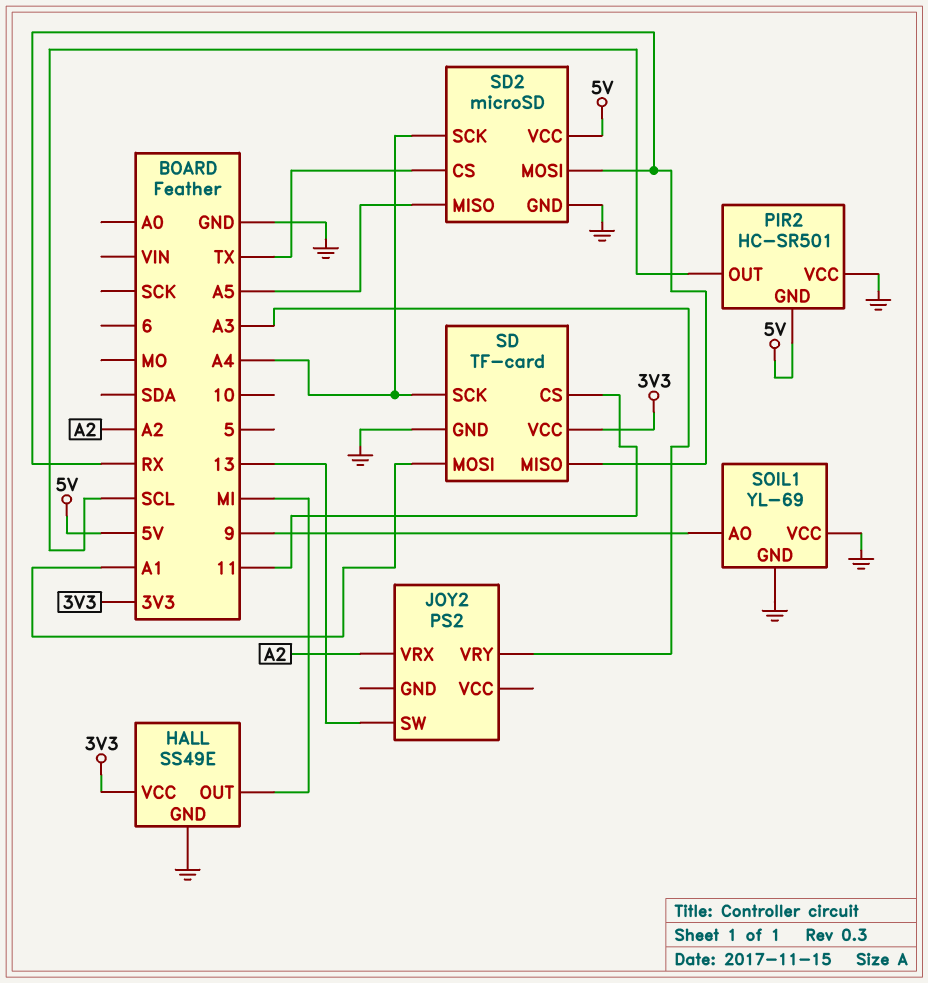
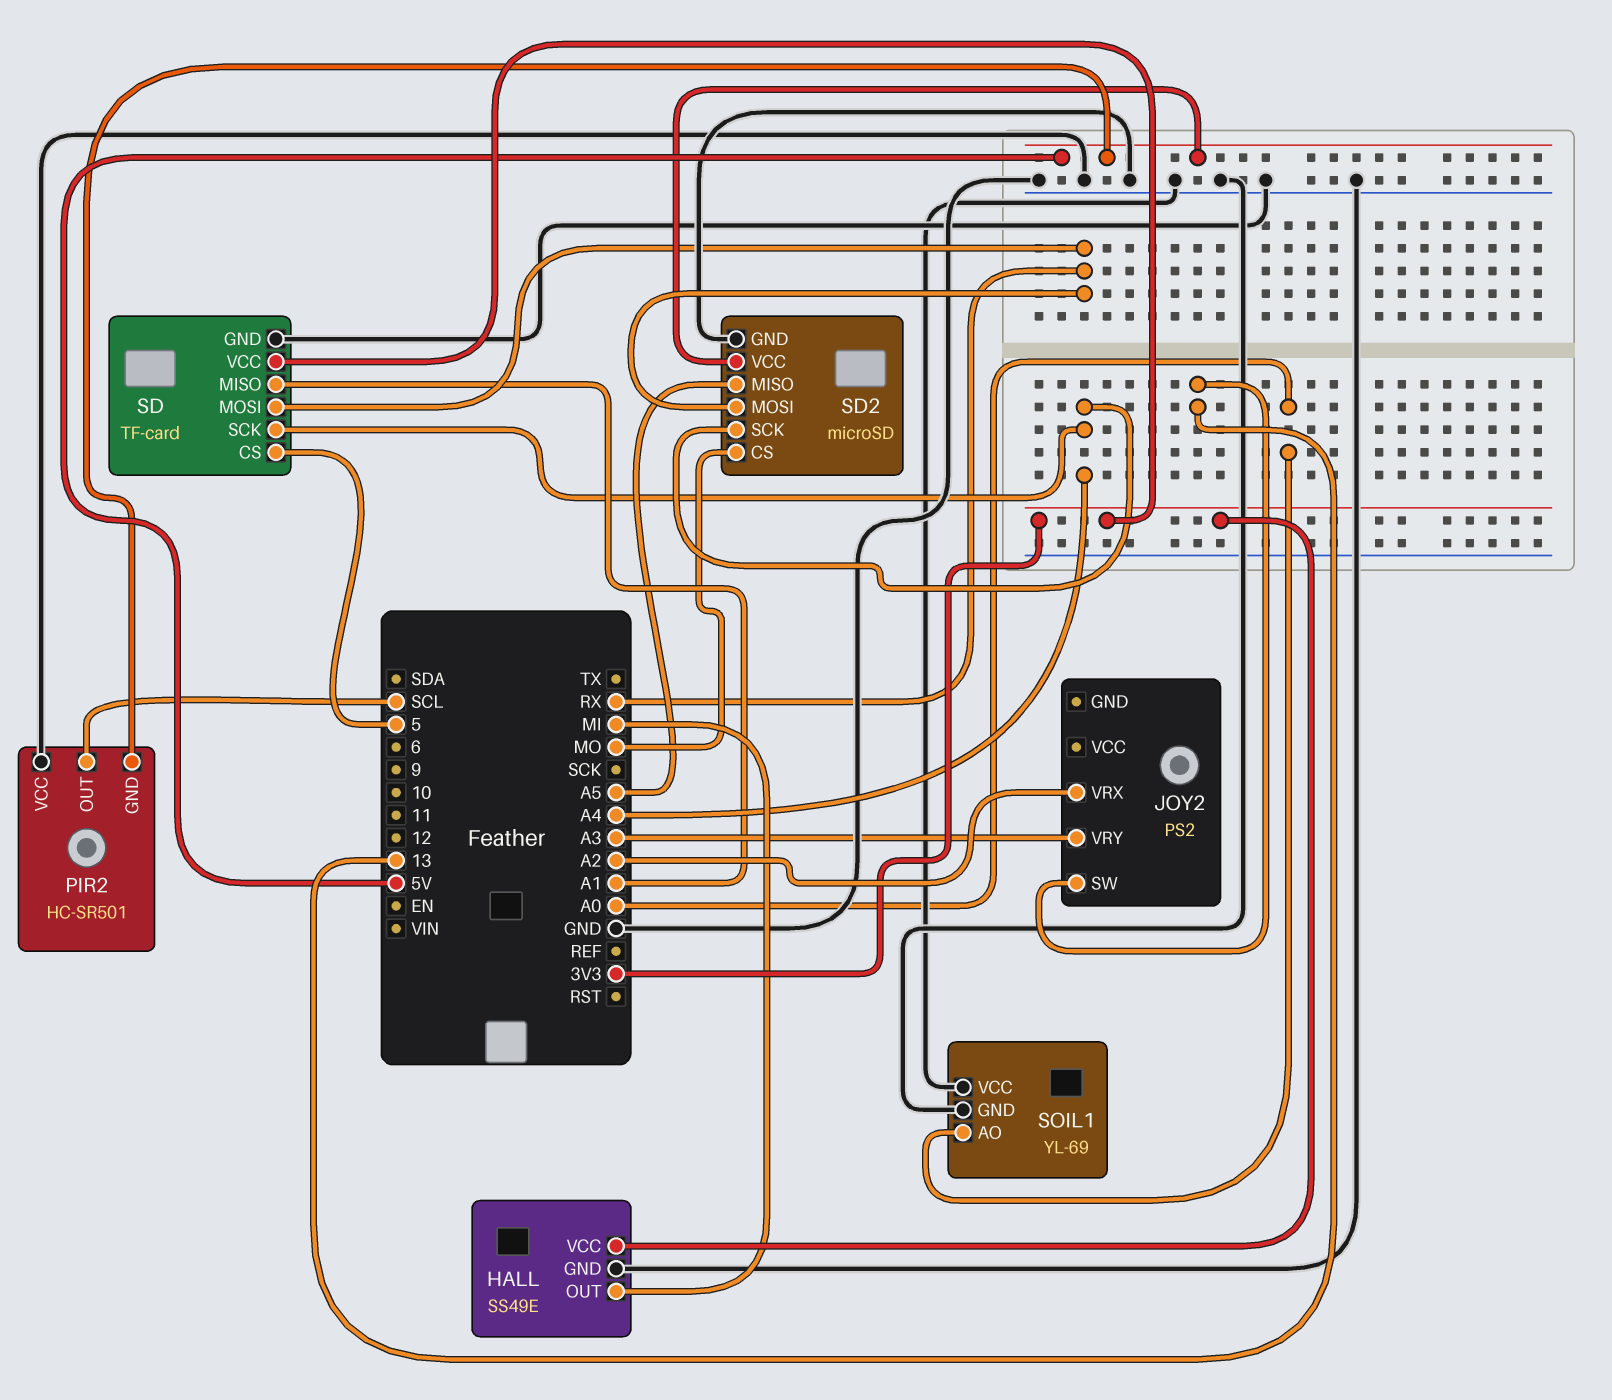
SD pin CS: 11 -> 5
SD pin MISO: RX -> A1
SD pin MOSI: A1 -> RX
SD2 pin CS: TX -> MO
SOIL1 pin AO: 9 -> A0

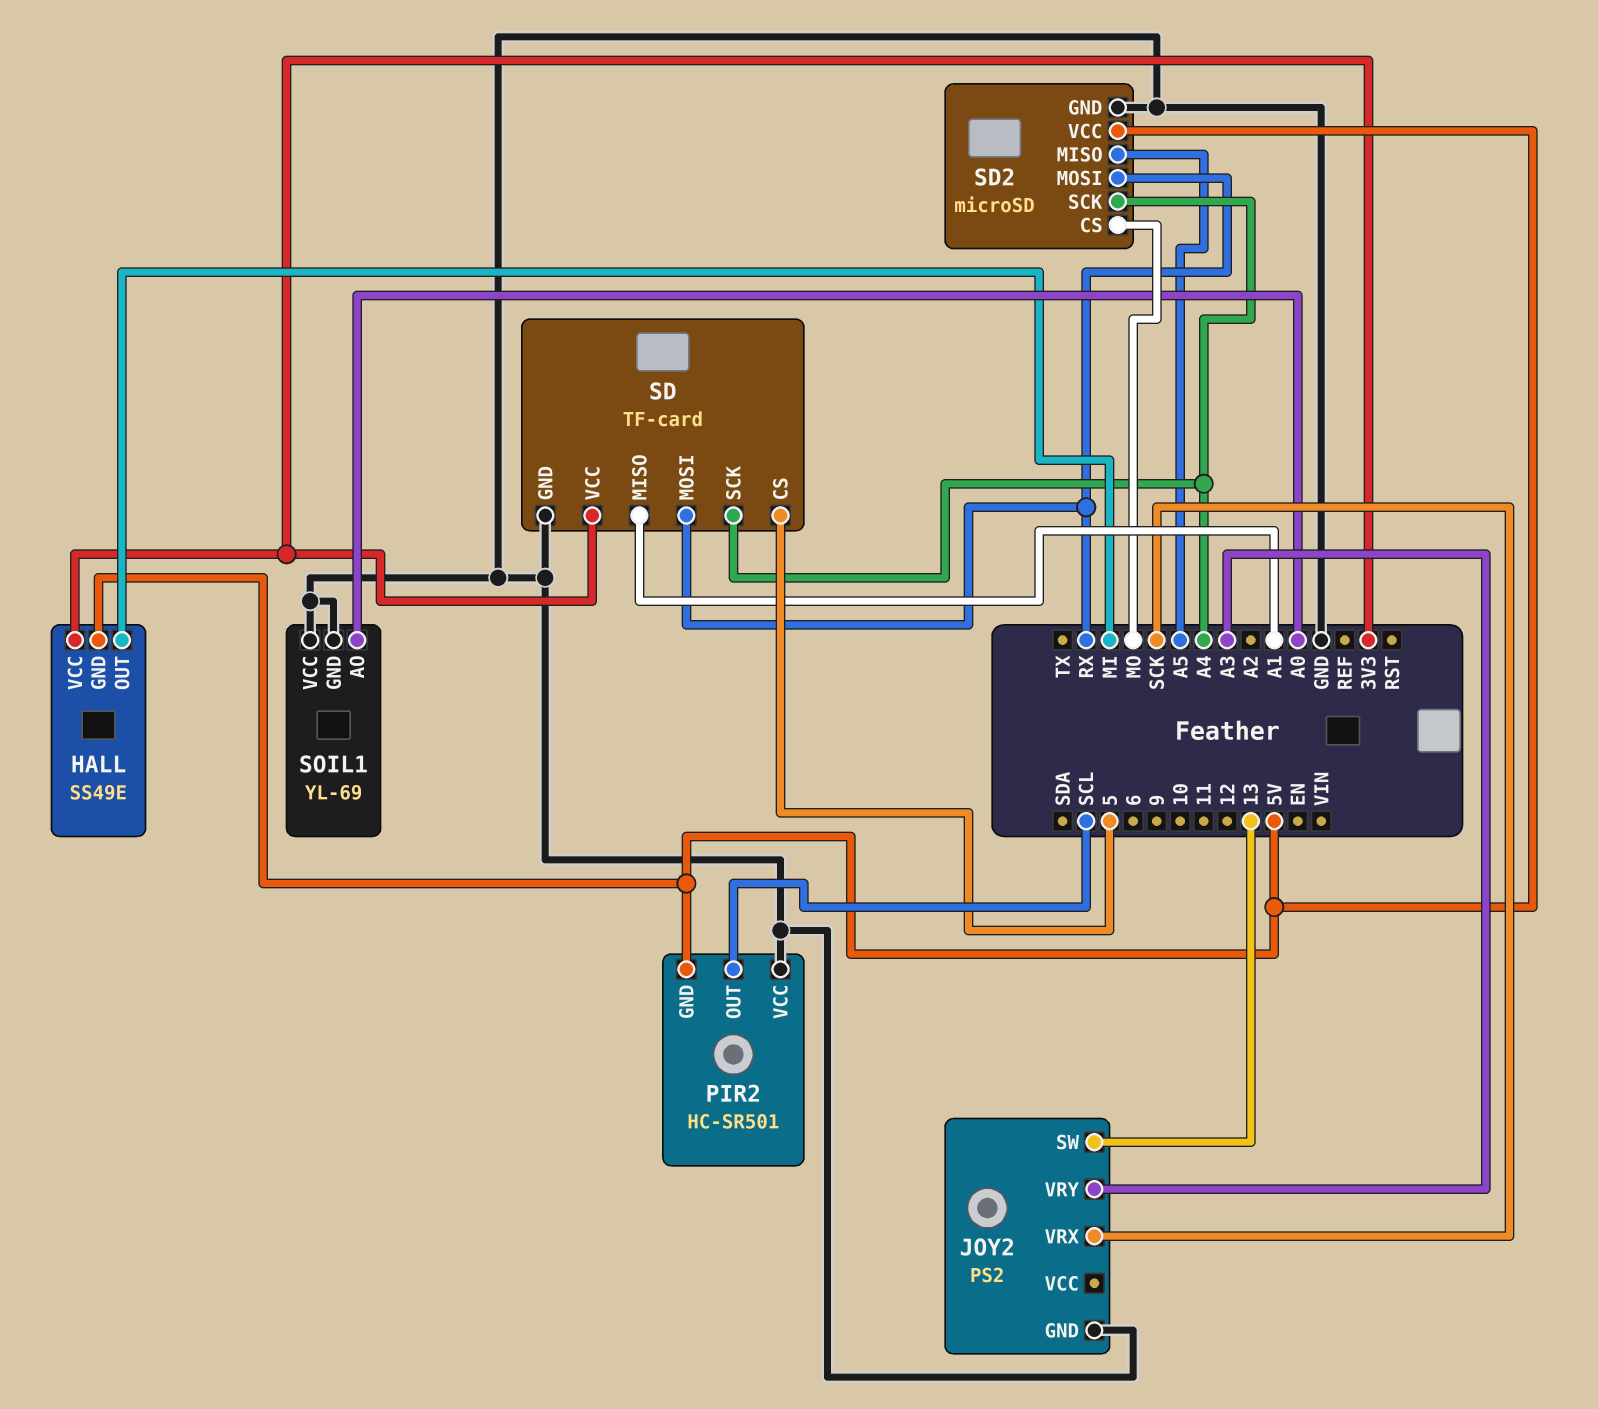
HALL pin GND: GND -> 5V
JOY2 pin GND: none -> GND
JOY2 pin VRX: A2 -> SCK

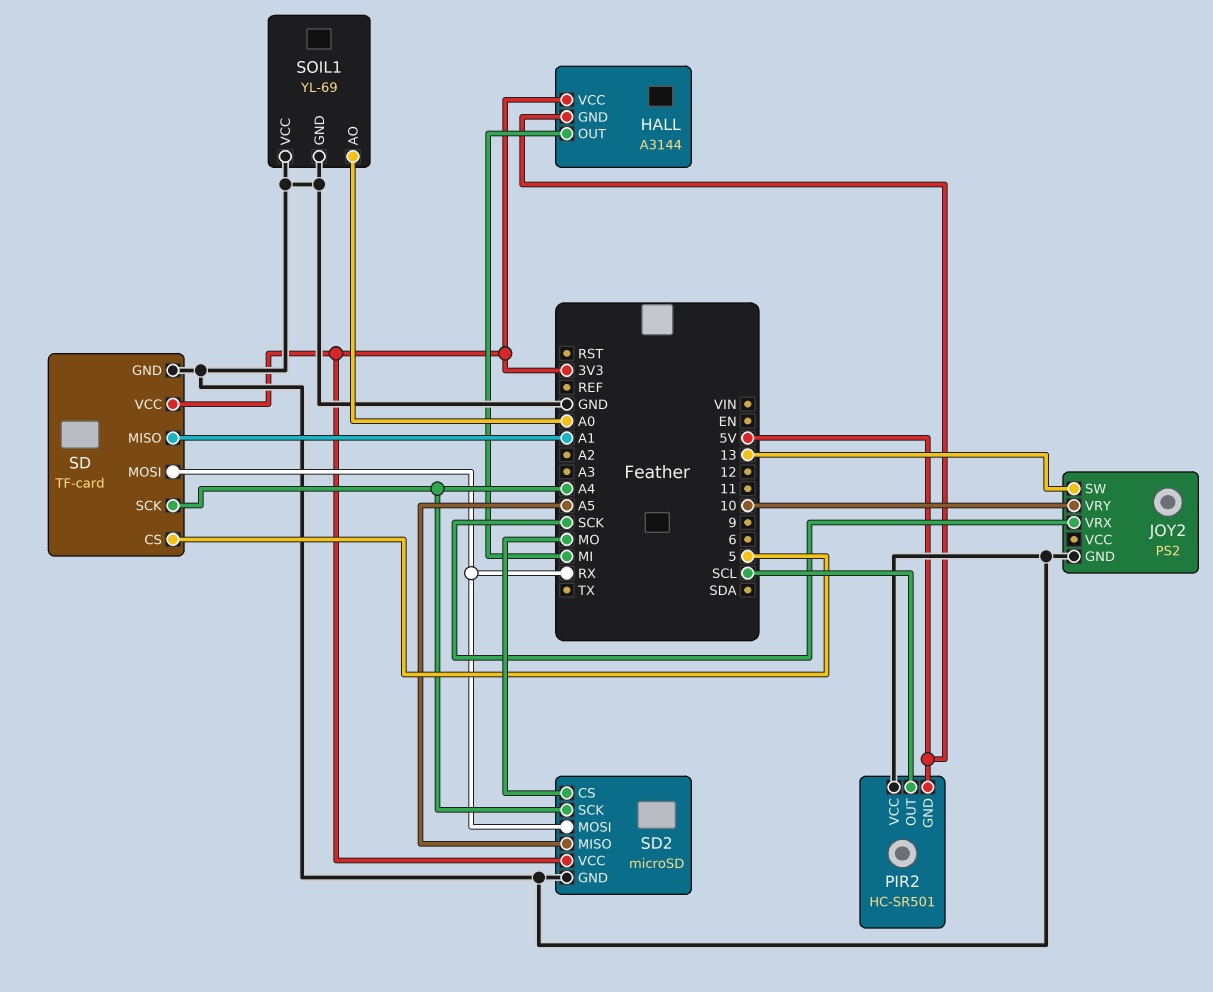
HALL: SS49E -> A3144
JOY2 pin VRY: A3 -> 10
SD2 pin VCC: 5V -> 3V3

